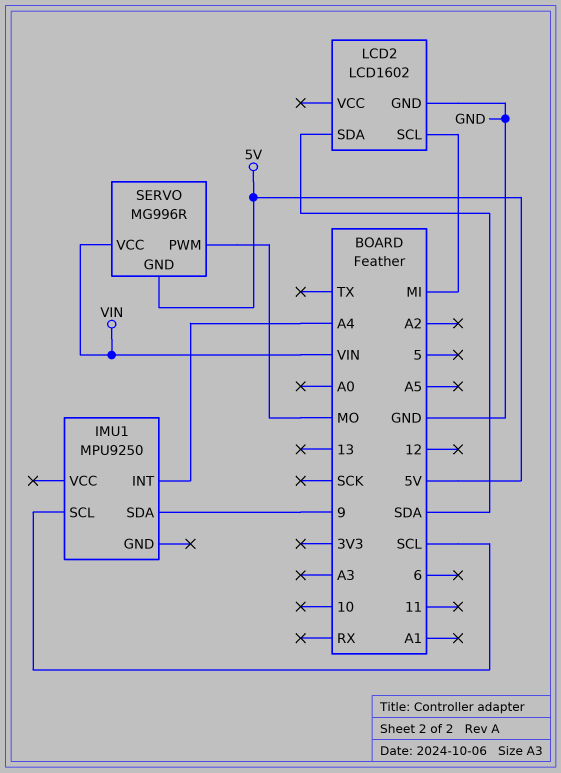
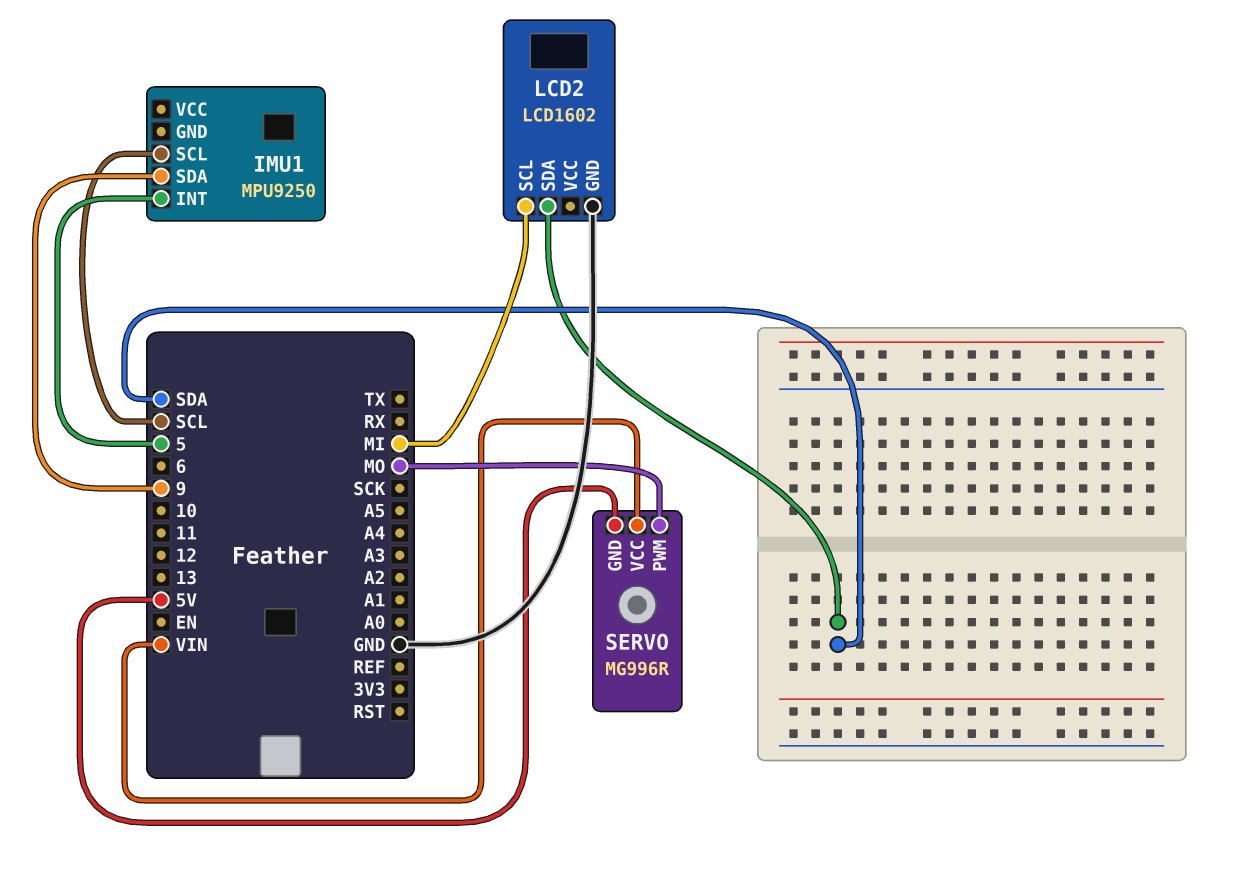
IMU1 pin INT: A4 -> 5

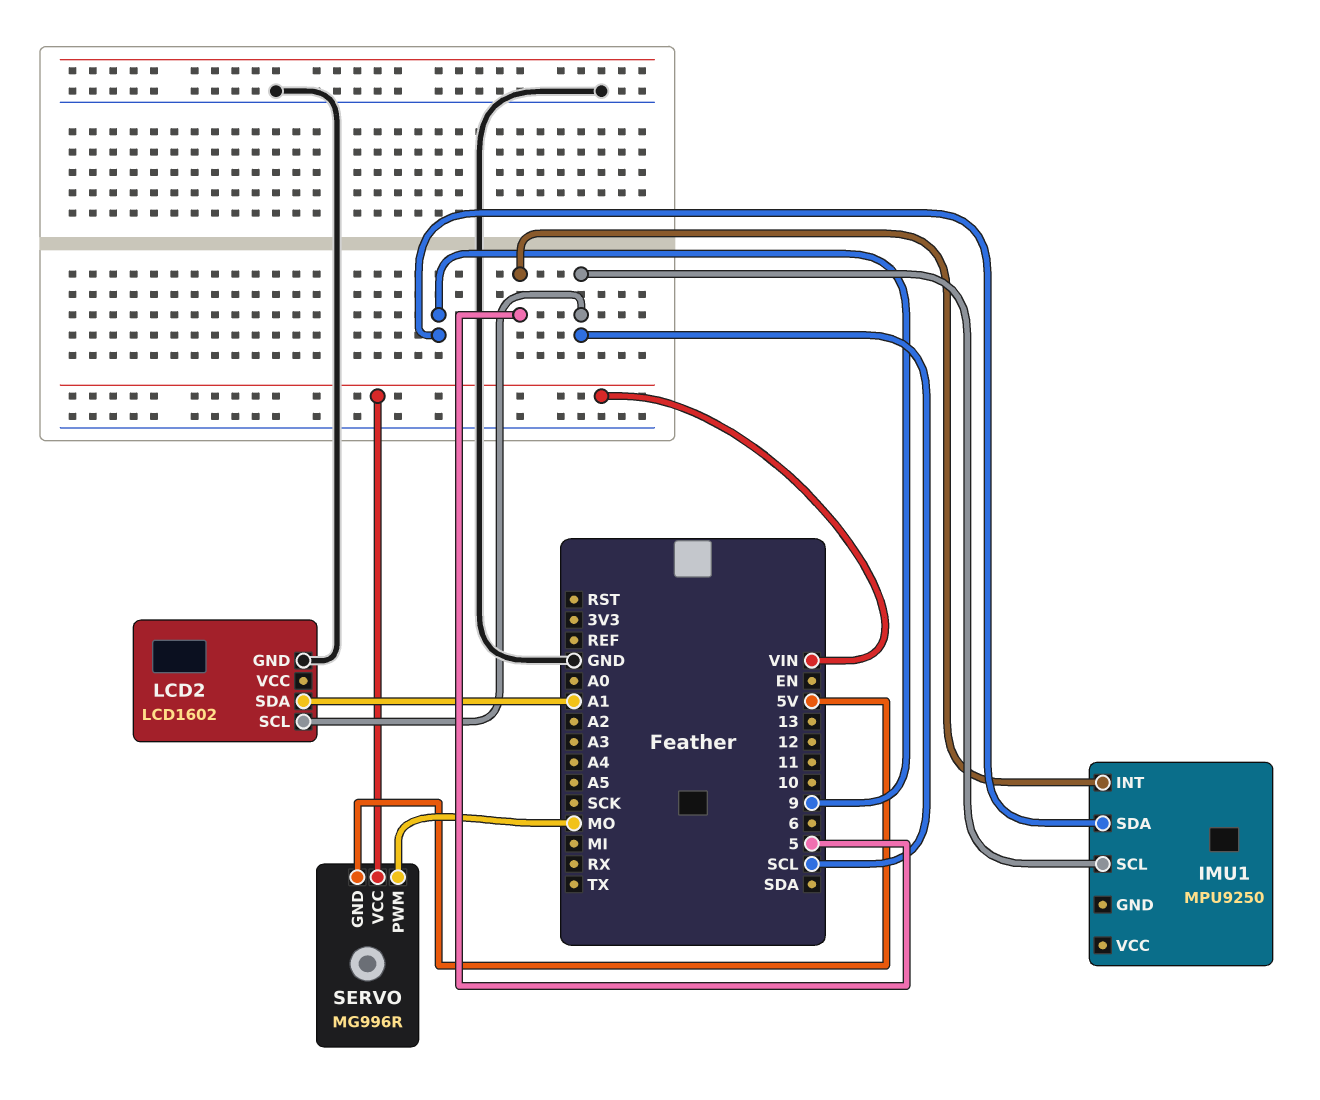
LCD2 pin SCL: MI -> SCL
LCD2 pin SDA: SDA -> A1

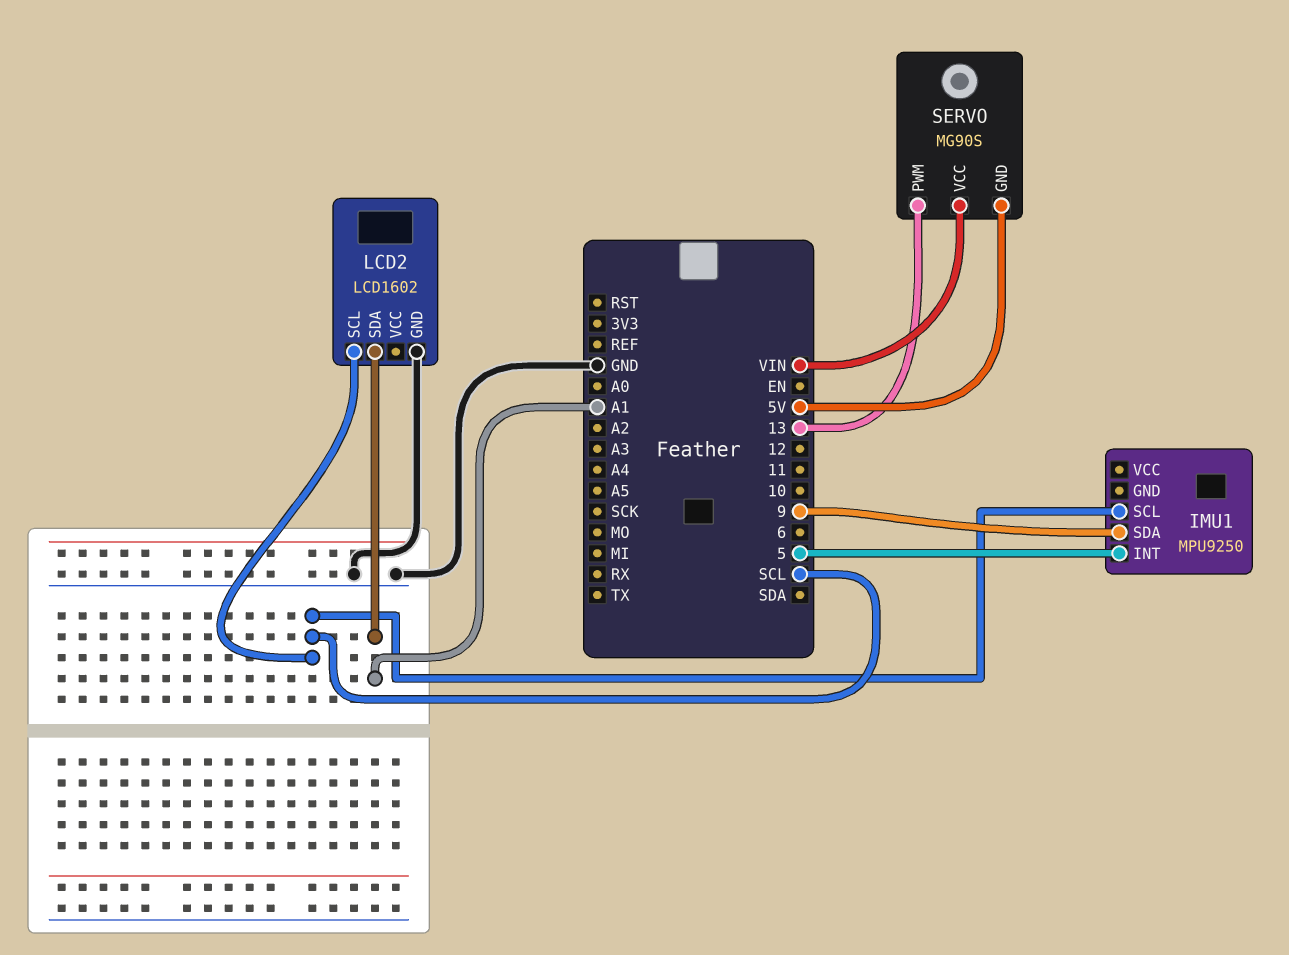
SERVO: MG996R -> MG90S
SERVO pin PWM: MO -> 13

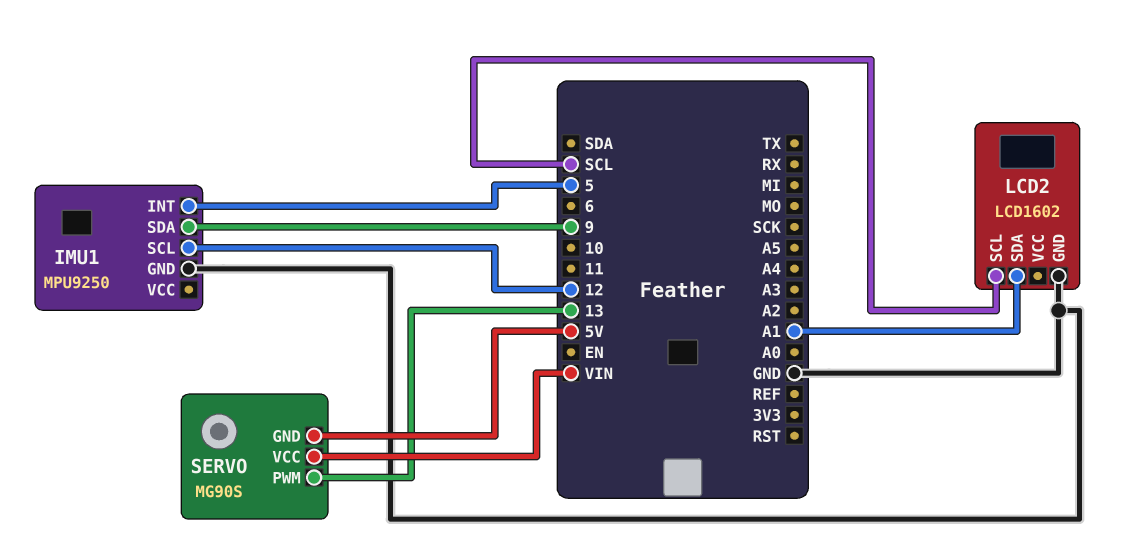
IMU1 pin GND: none -> GND
IMU1 pin SCL: SCL -> 12

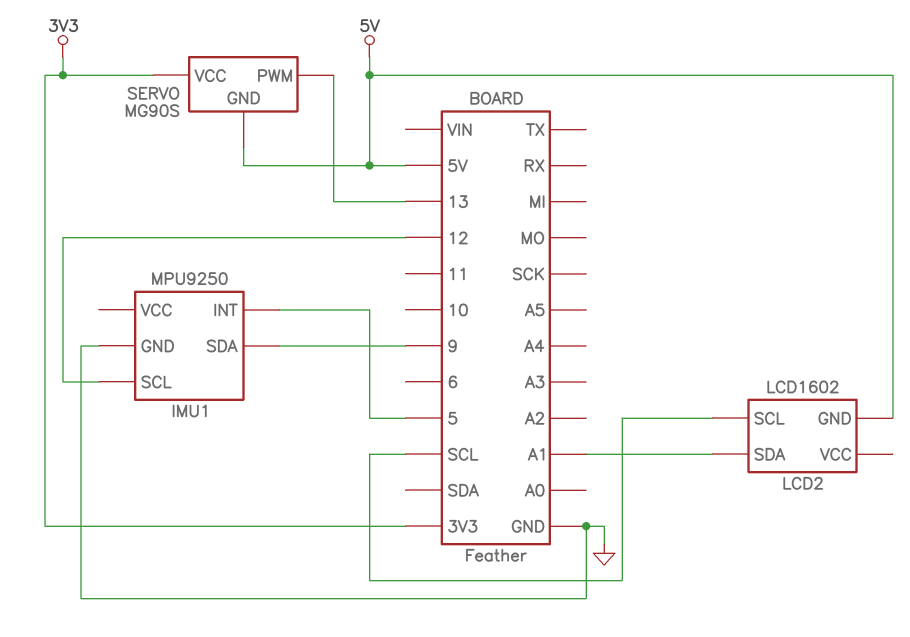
LCD2 pin GND: GND -> 5V
SERVO pin VCC: VIN -> 3V3

